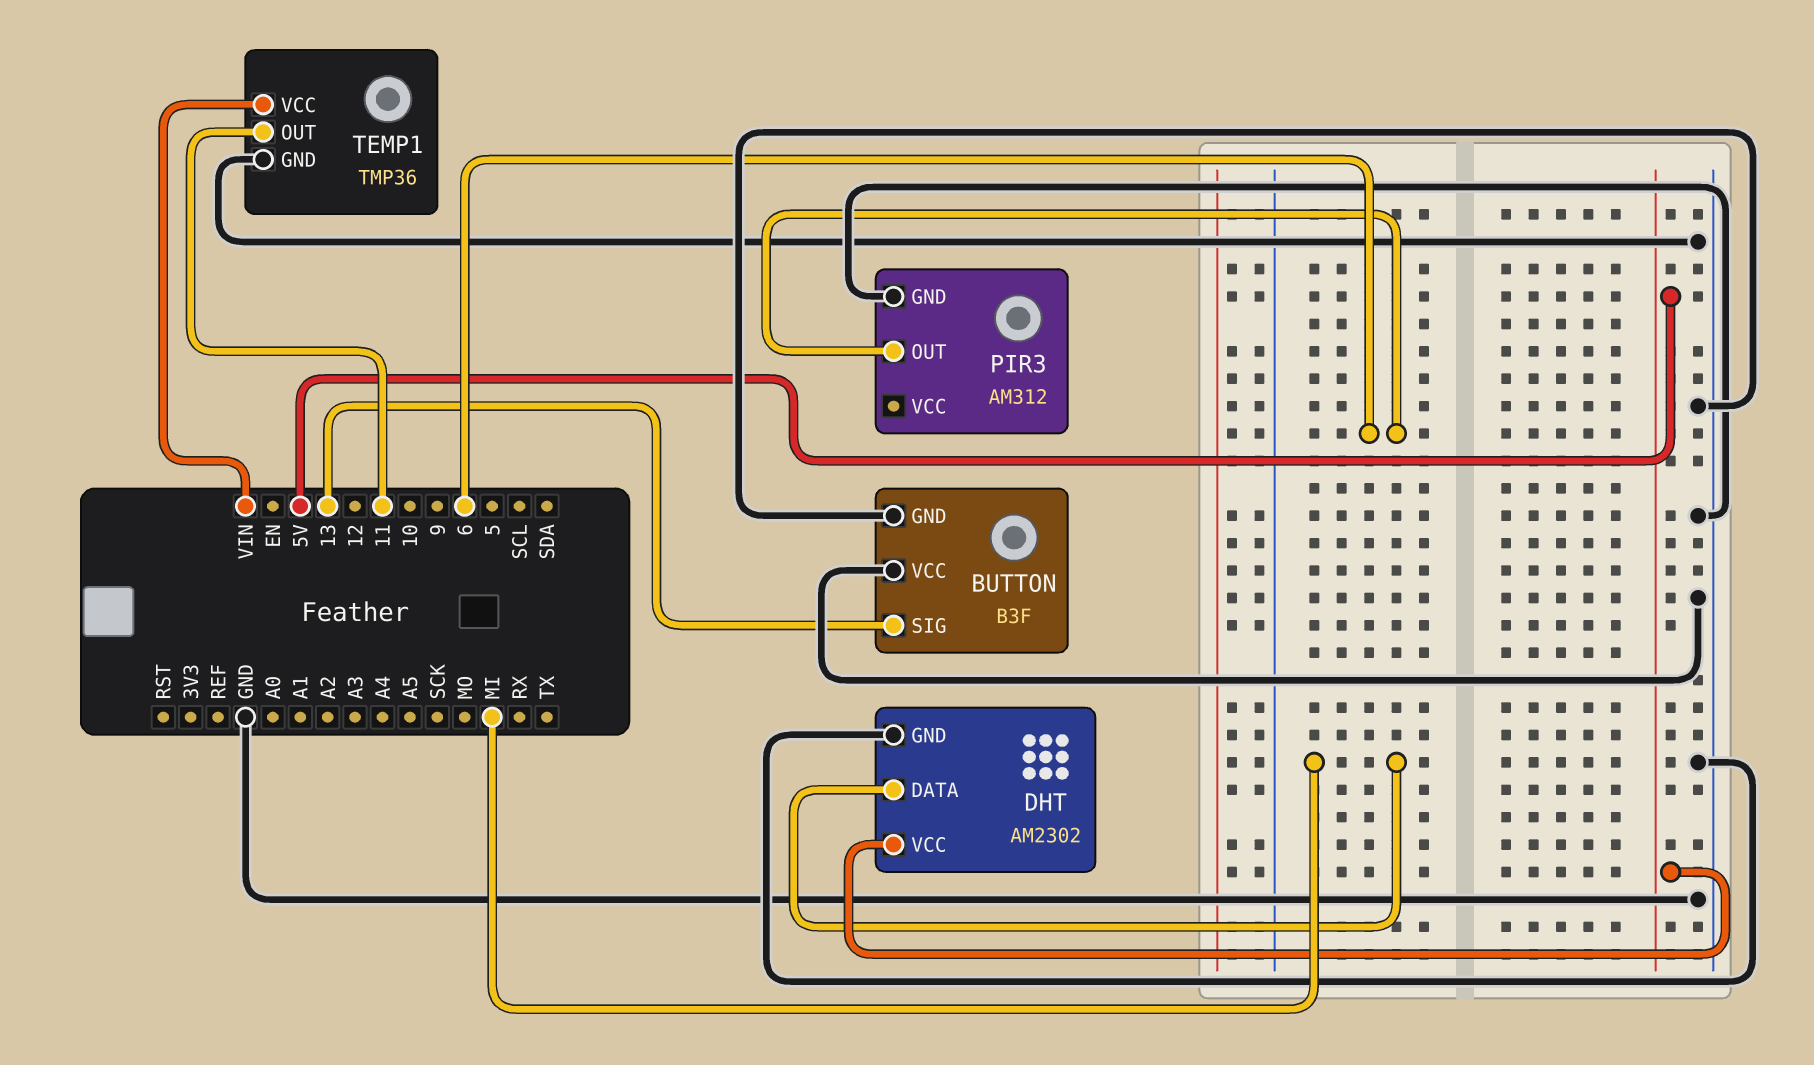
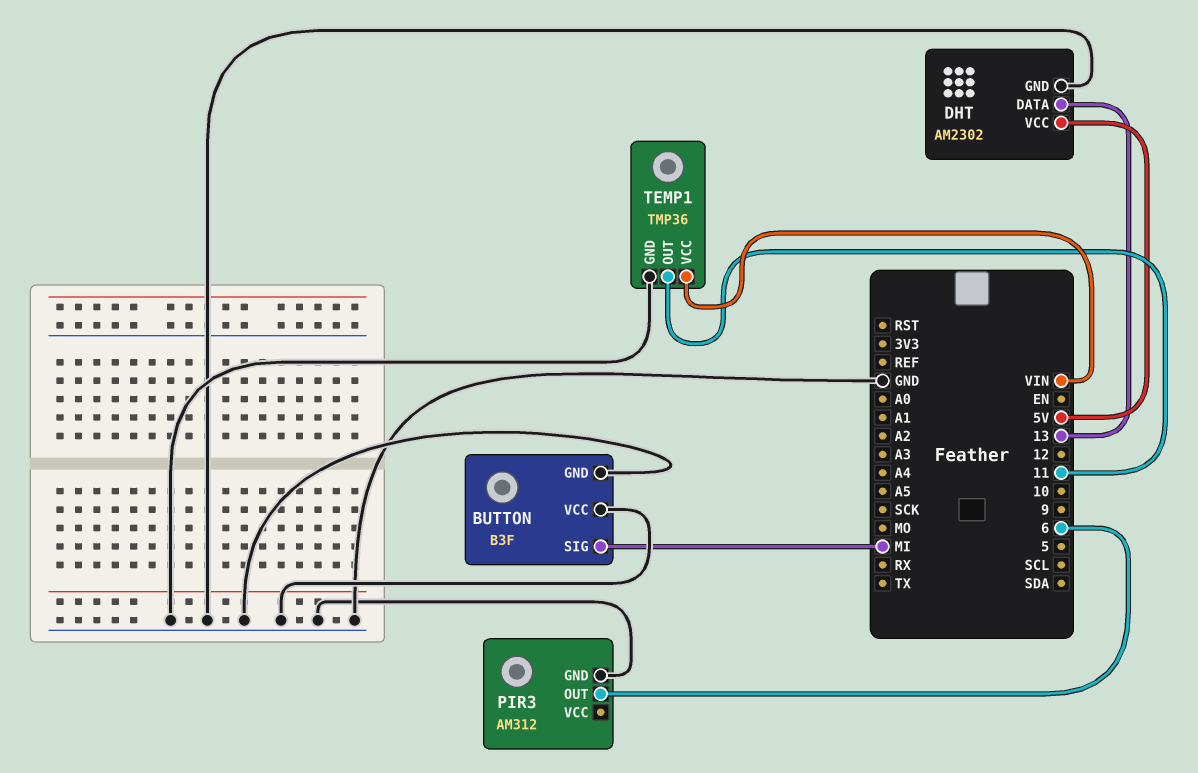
BUTTON pin SIG: 13 -> MI
DHT pin DATA: MI -> 13

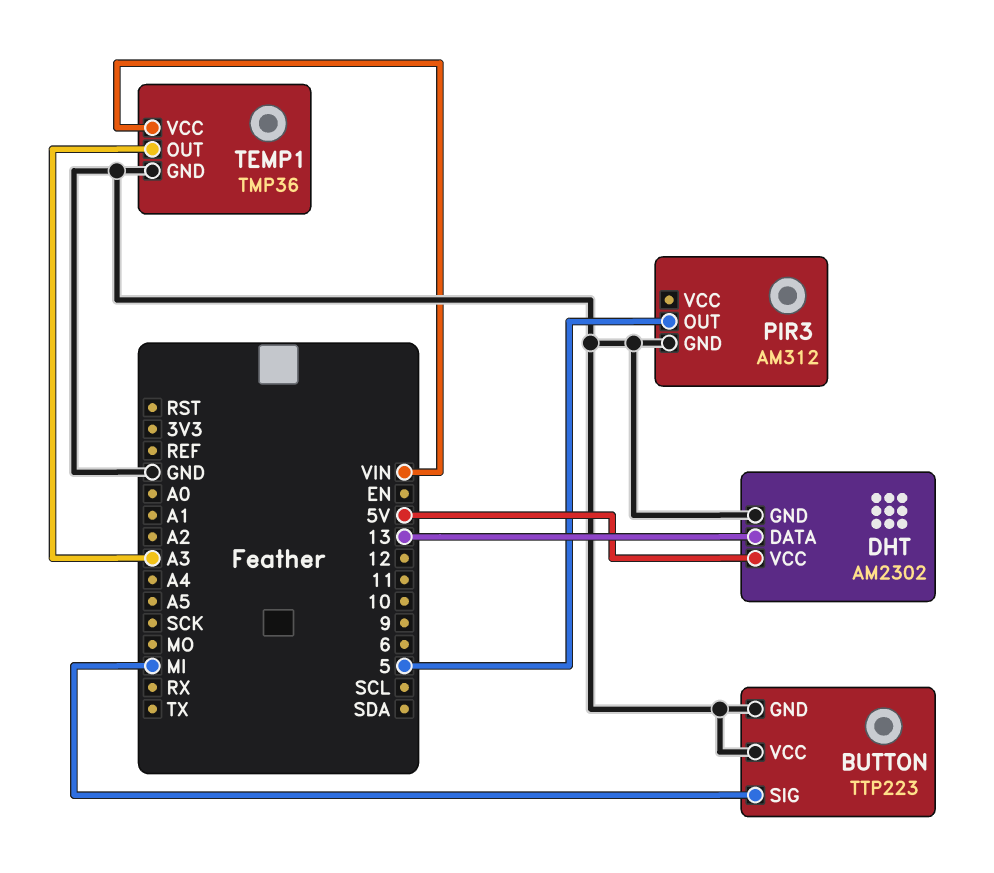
BUTTON: B3F -> TTP223
PIR3 pin OUT: 6 -> 5
TEMP1 pin OUT: 11 -> A3

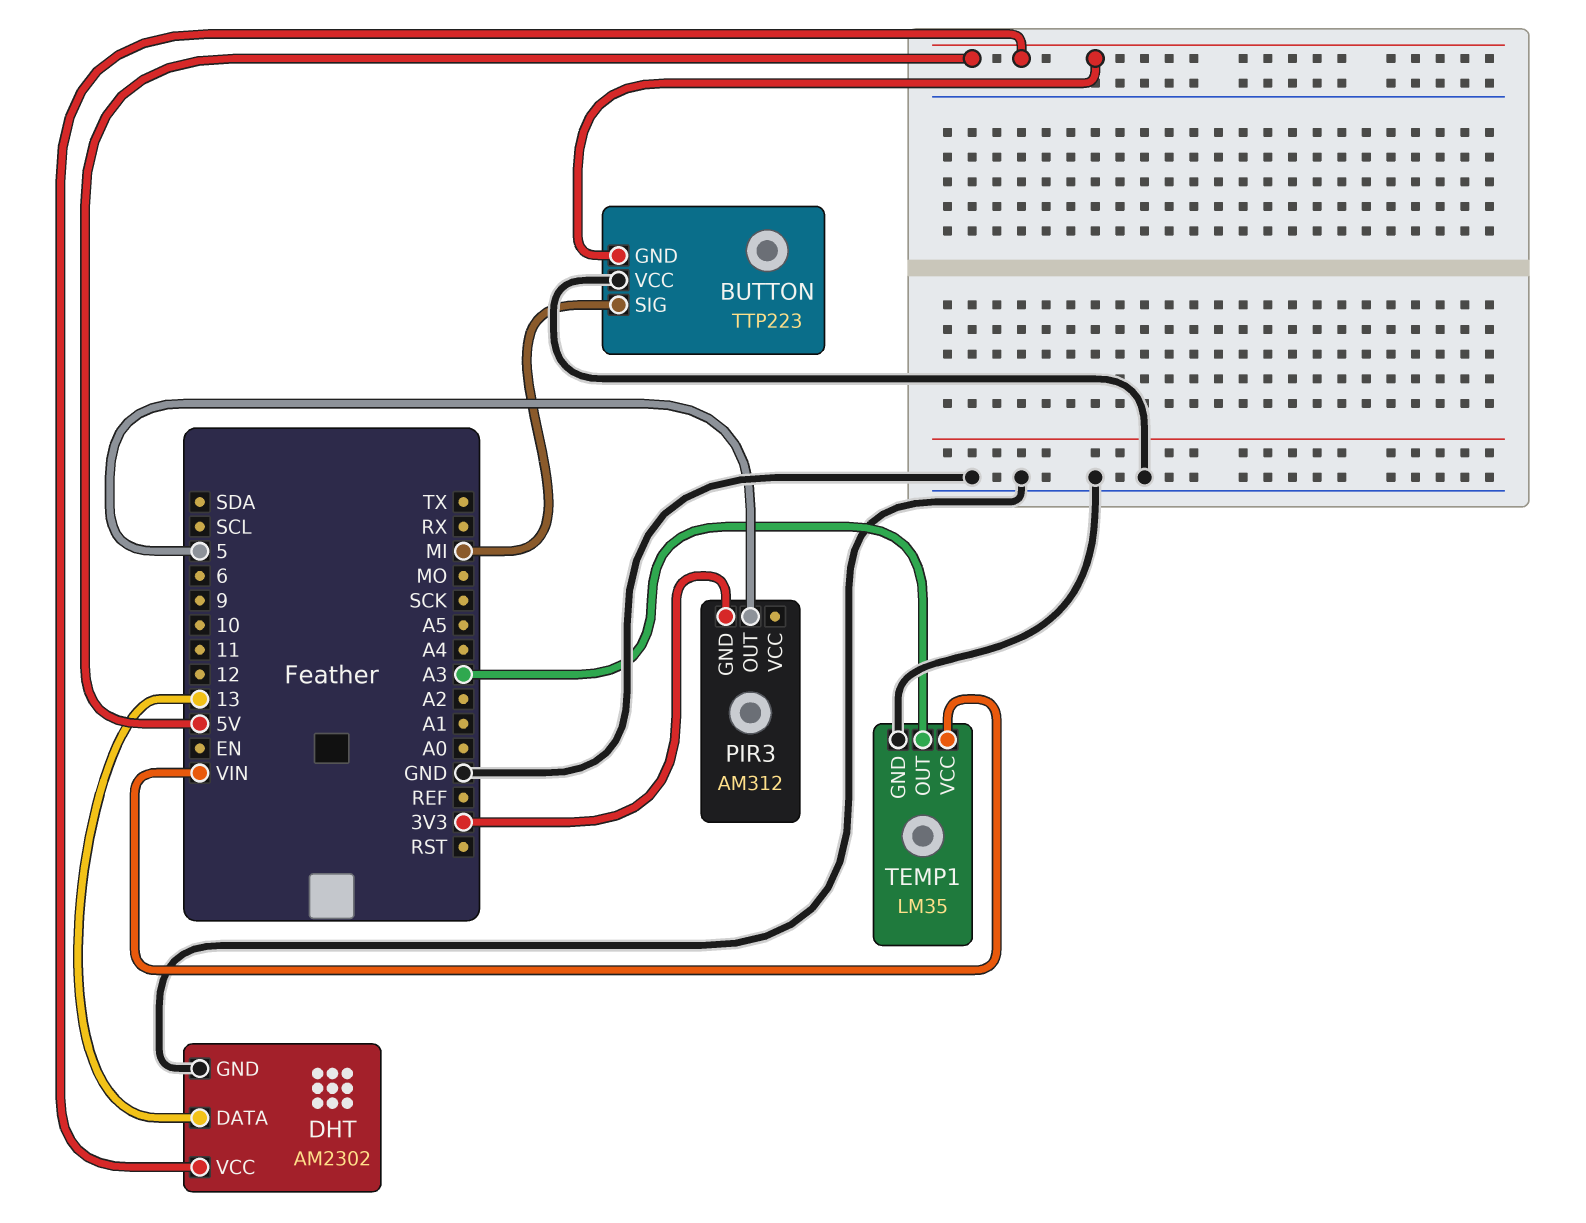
BUTTON pin GND: GND -> 5V
PIR3 pin GND: GND -> 3V3
TEMP1: TMP36 -> LM35

